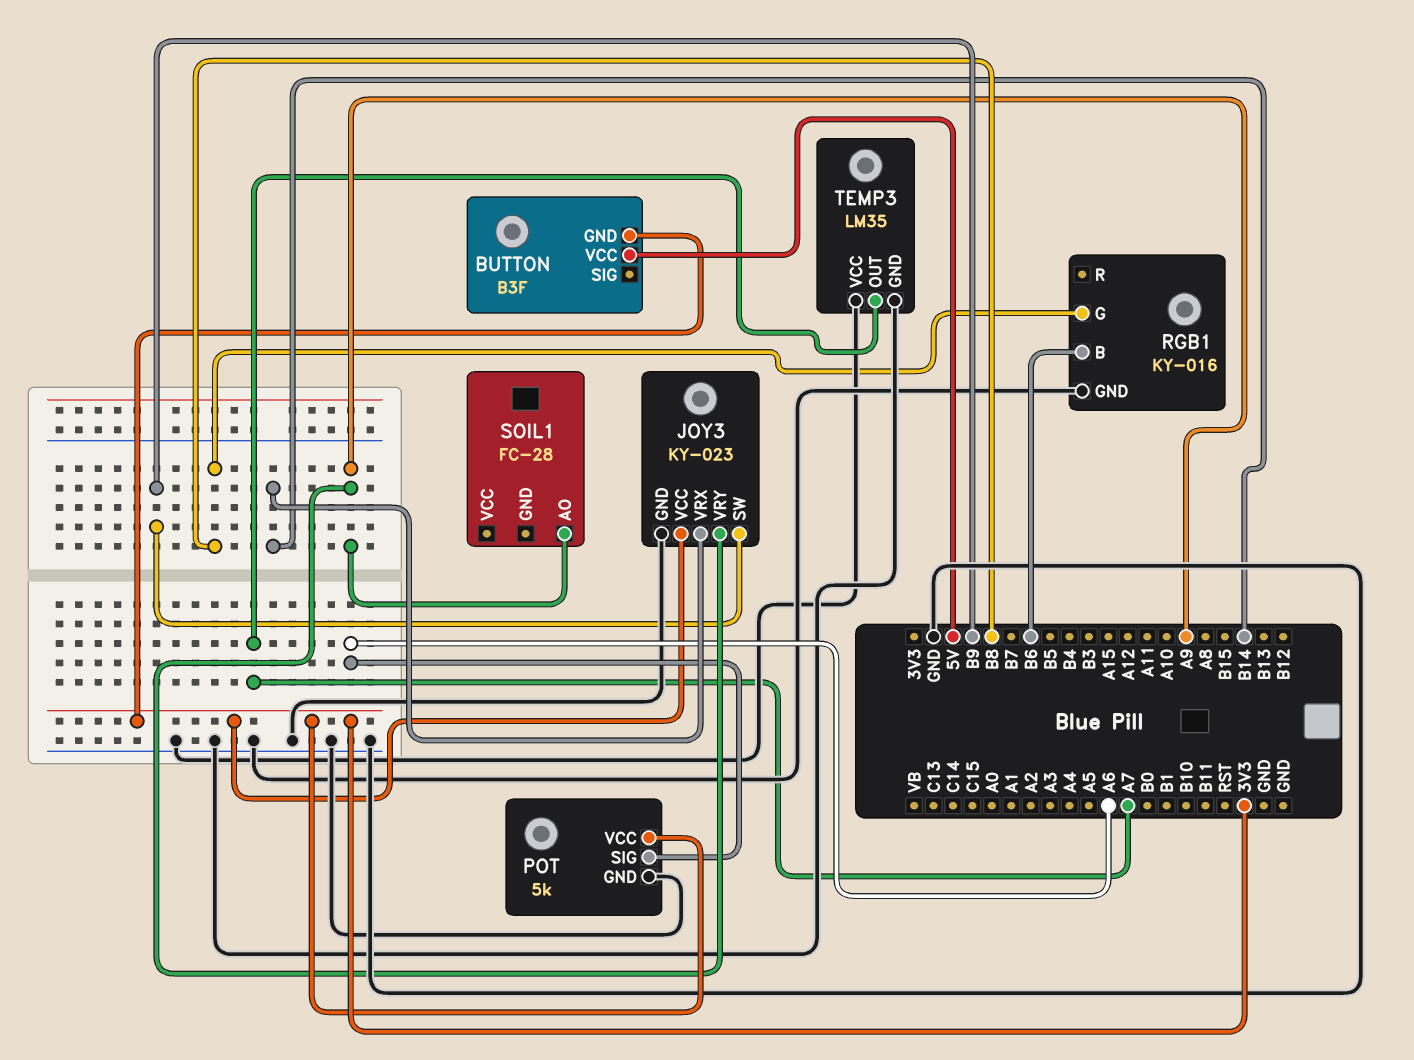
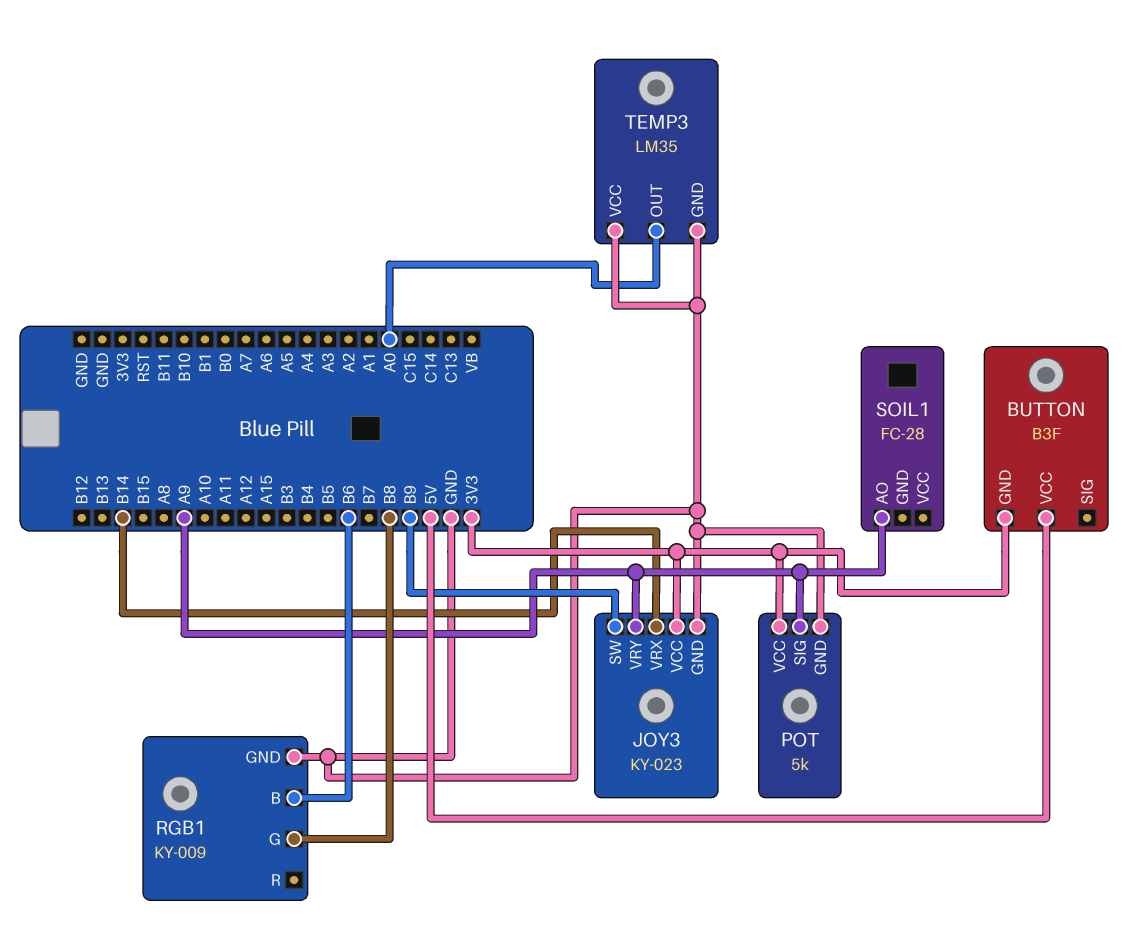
POT pin SIG: A6 -> A9
RGB1: KY-016 -> KY-009
TEMP3 pin OUT: A7 -> A0

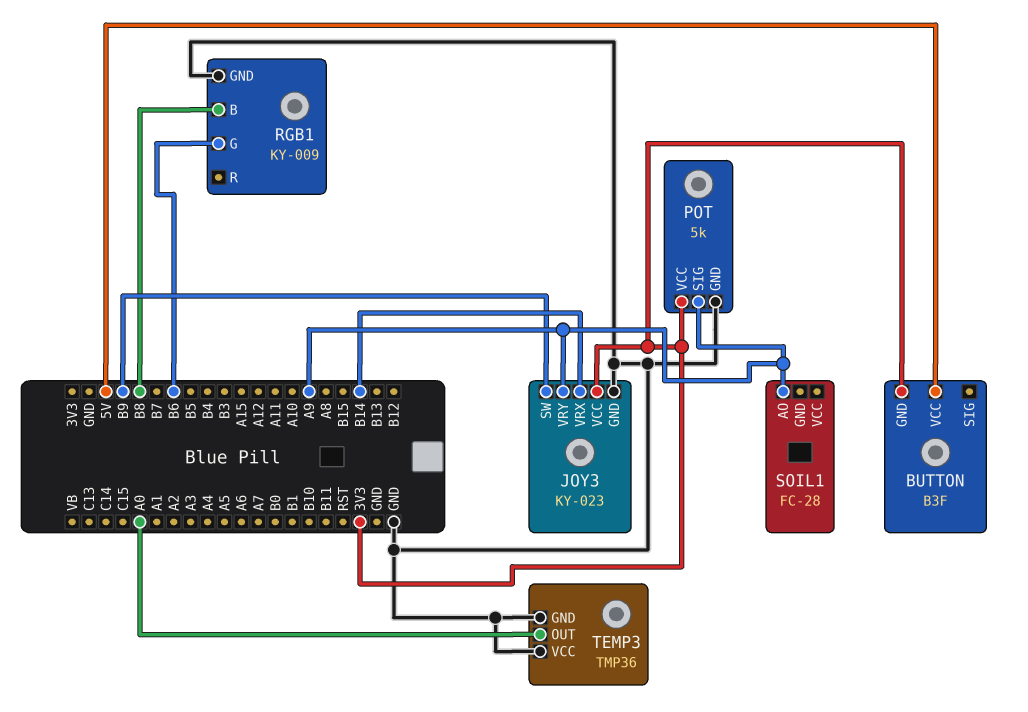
RGB1 pin B: B6 -> B8
RGB1 pin G: B8 -> B6
TEMP3: LM35 -> TMP36

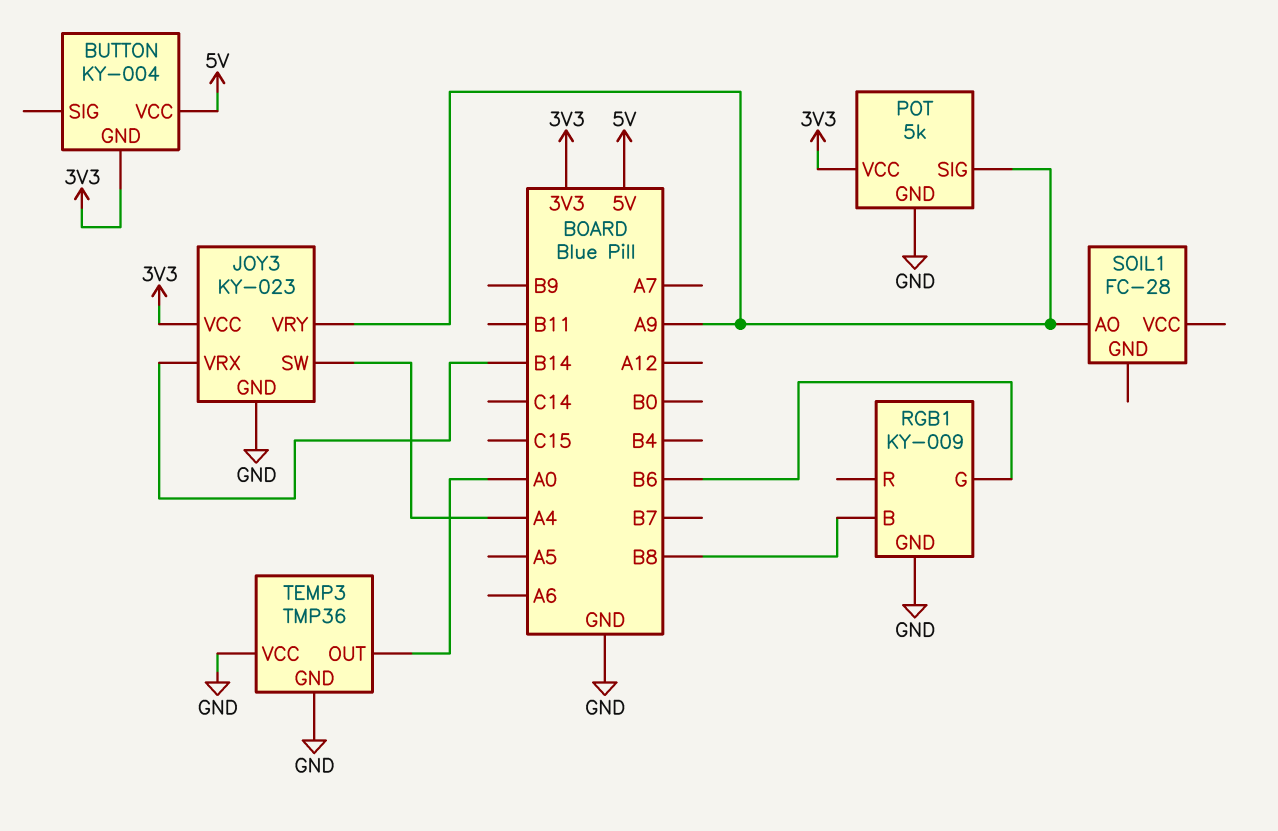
BUTTON: B3F -> KY-004
JOY3 pin SW: B9 -> A4

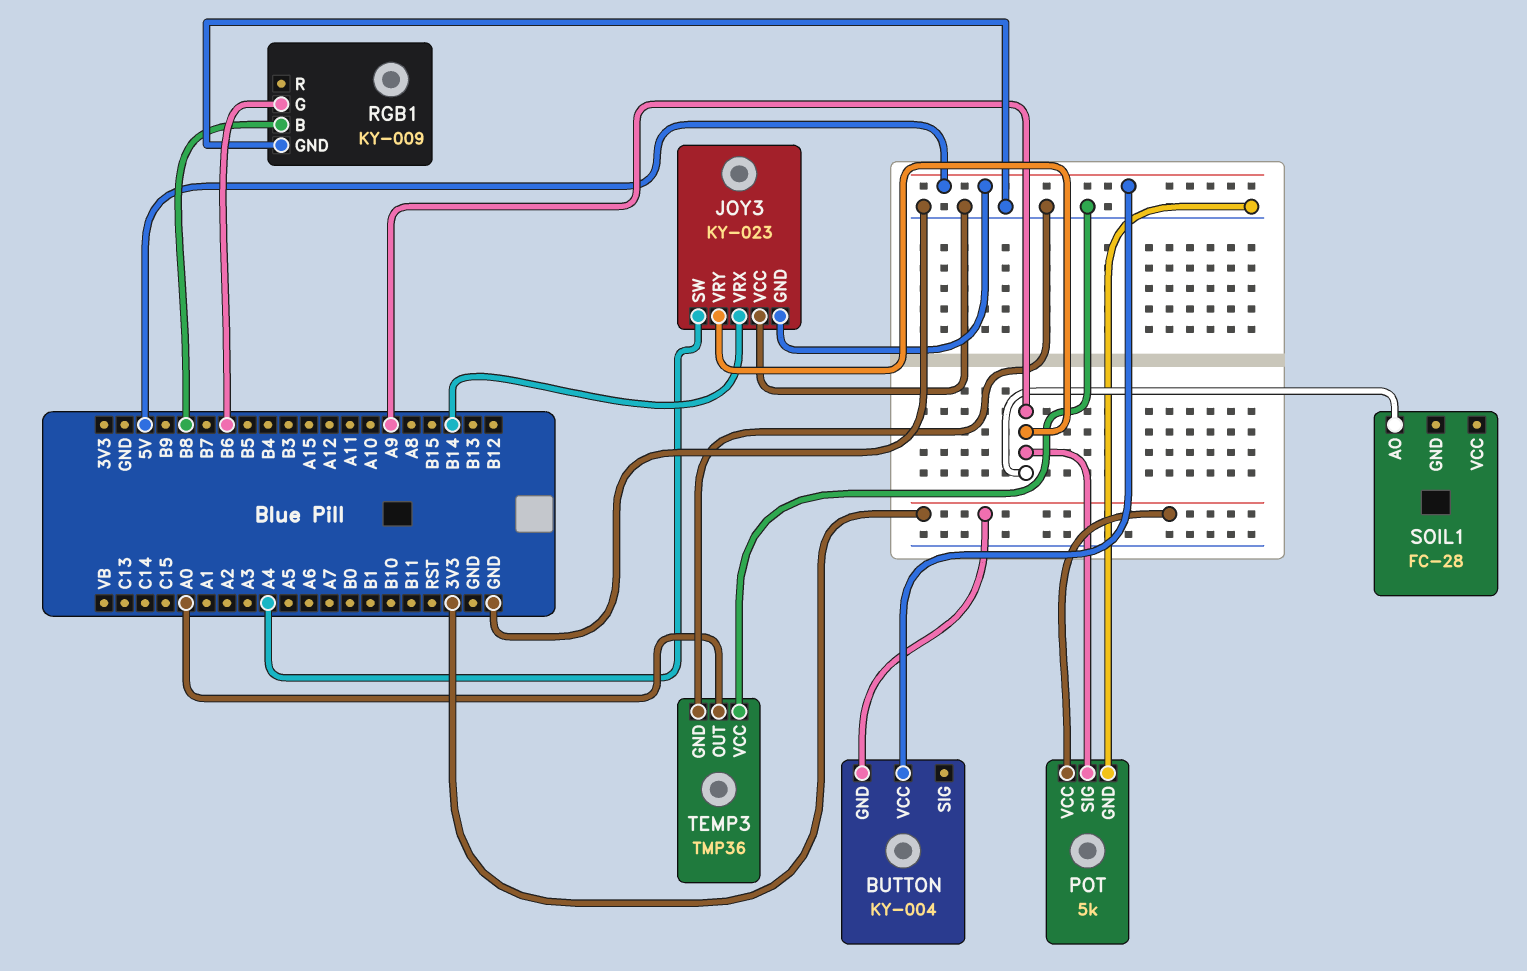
JOY3 pin GND: GND -> 5V
JOY3 pin VCC: 3V3 -> GND

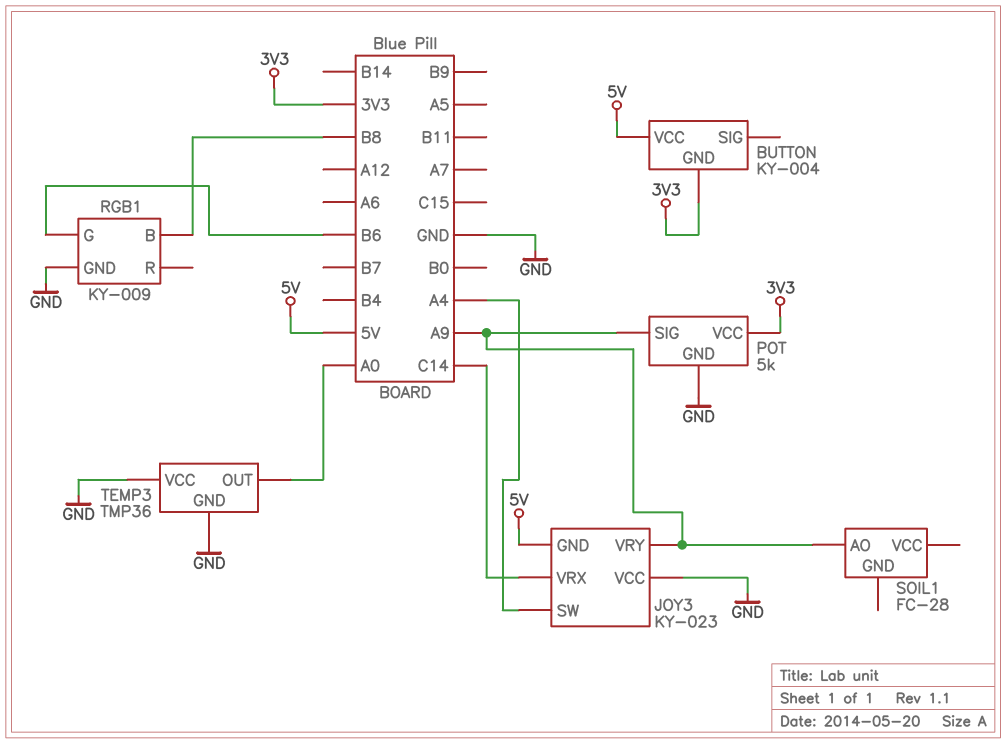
JOY3 pin VRX: B14 -> C14

